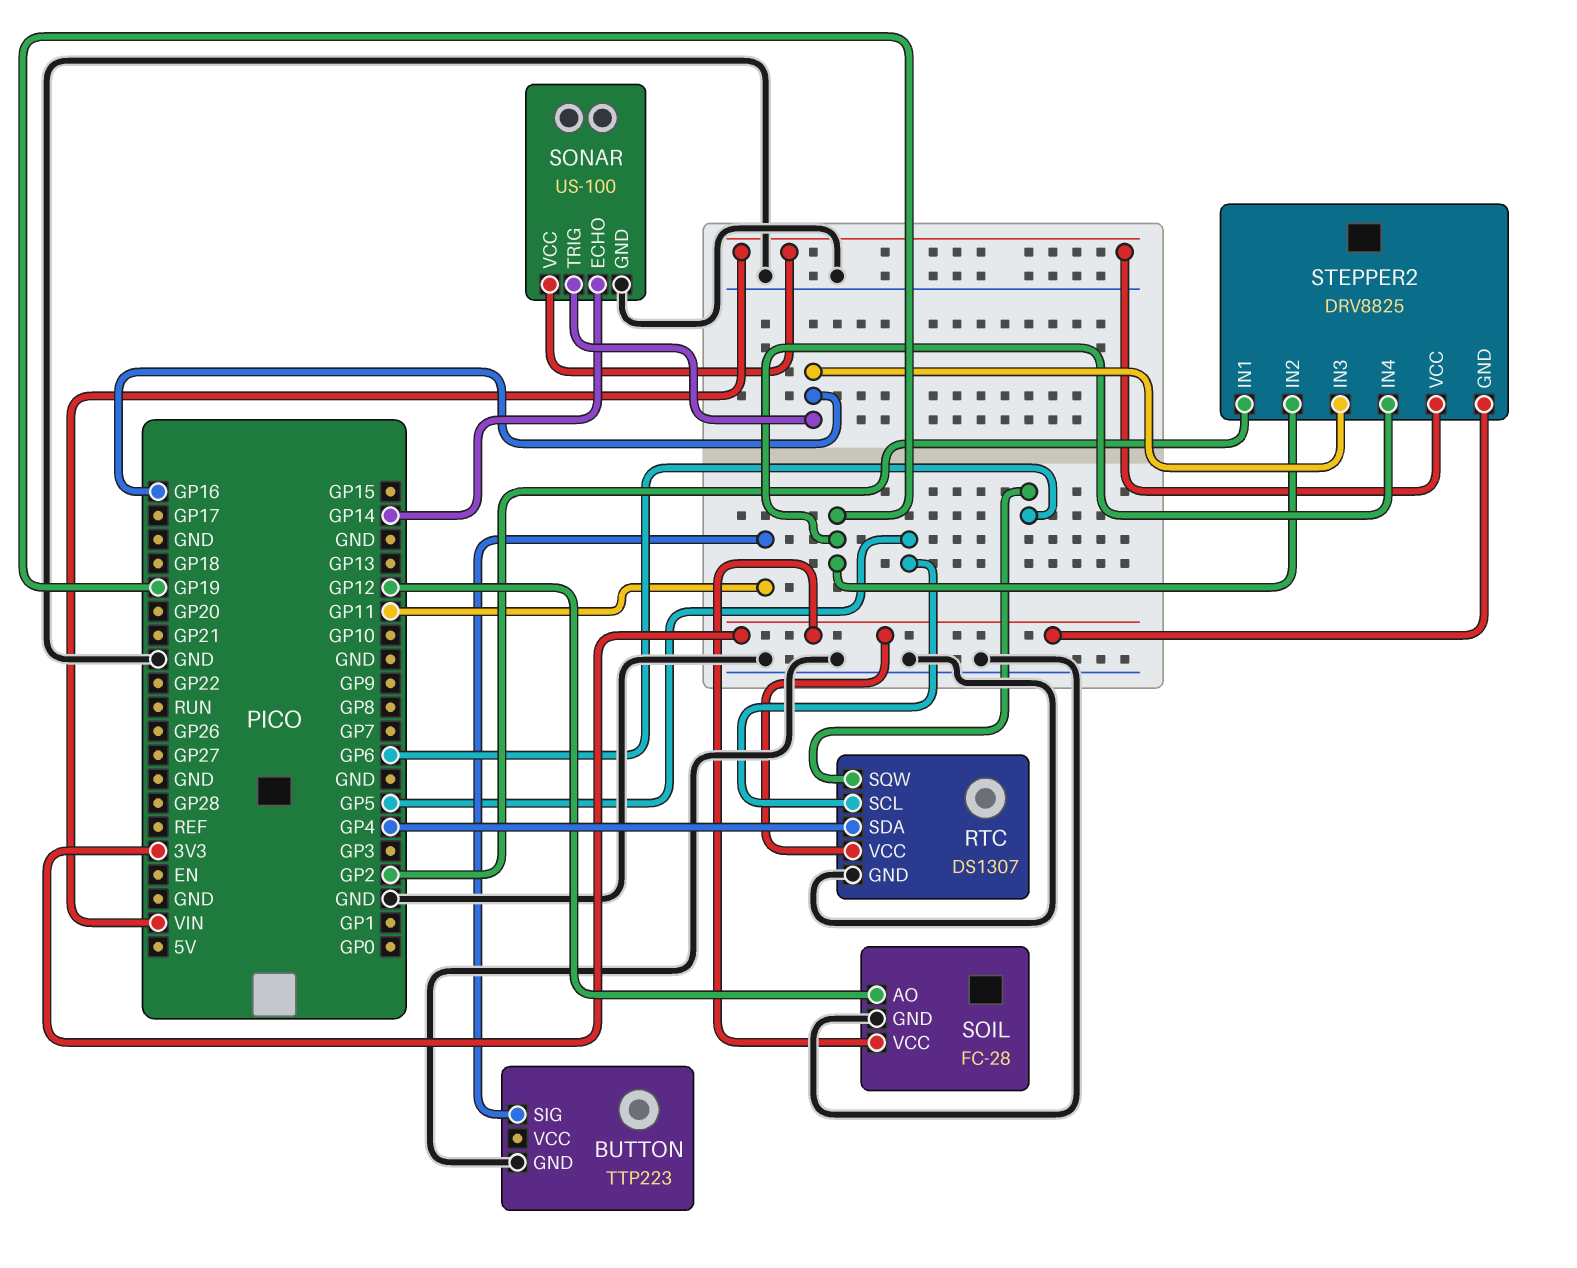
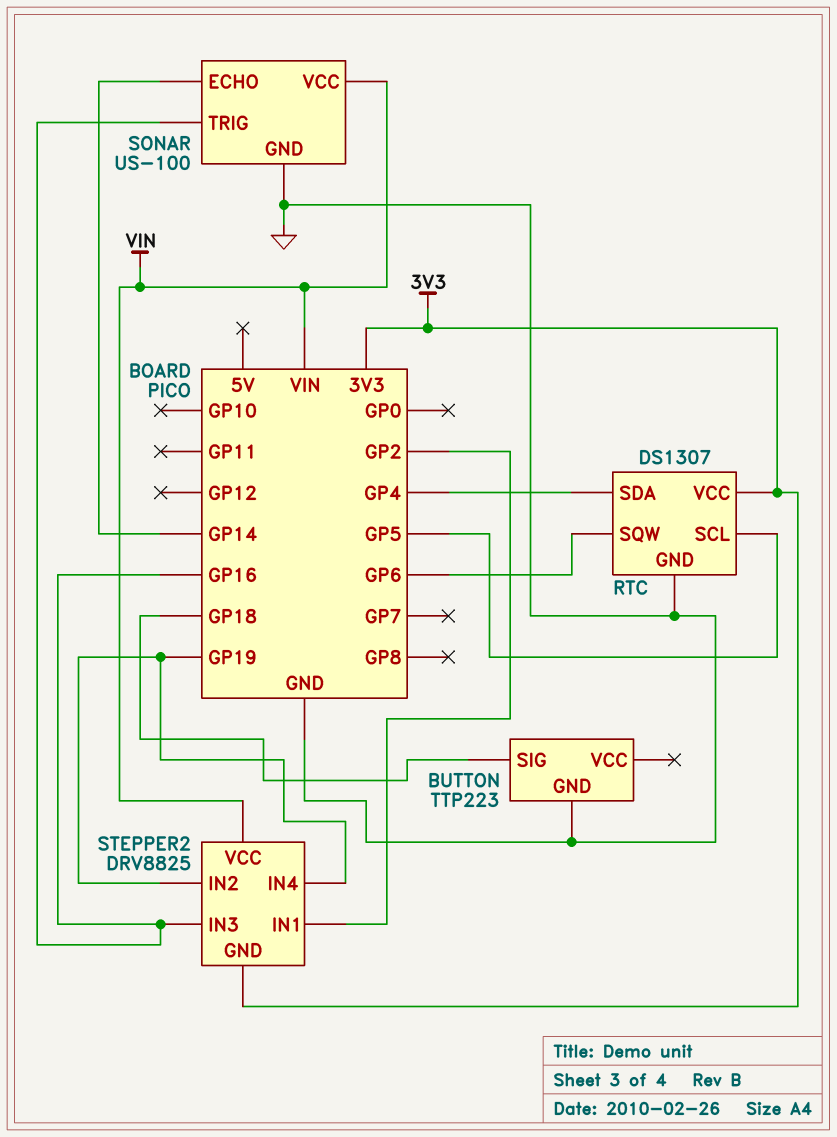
BUTTON pin SIG: GP11 -> GP18
SOIL: FC-28 -> none
SOIL pin AO: GP12 -> none
SOIL pin GND: GND -> none
SOIL pin VCC: 3V3 -> none

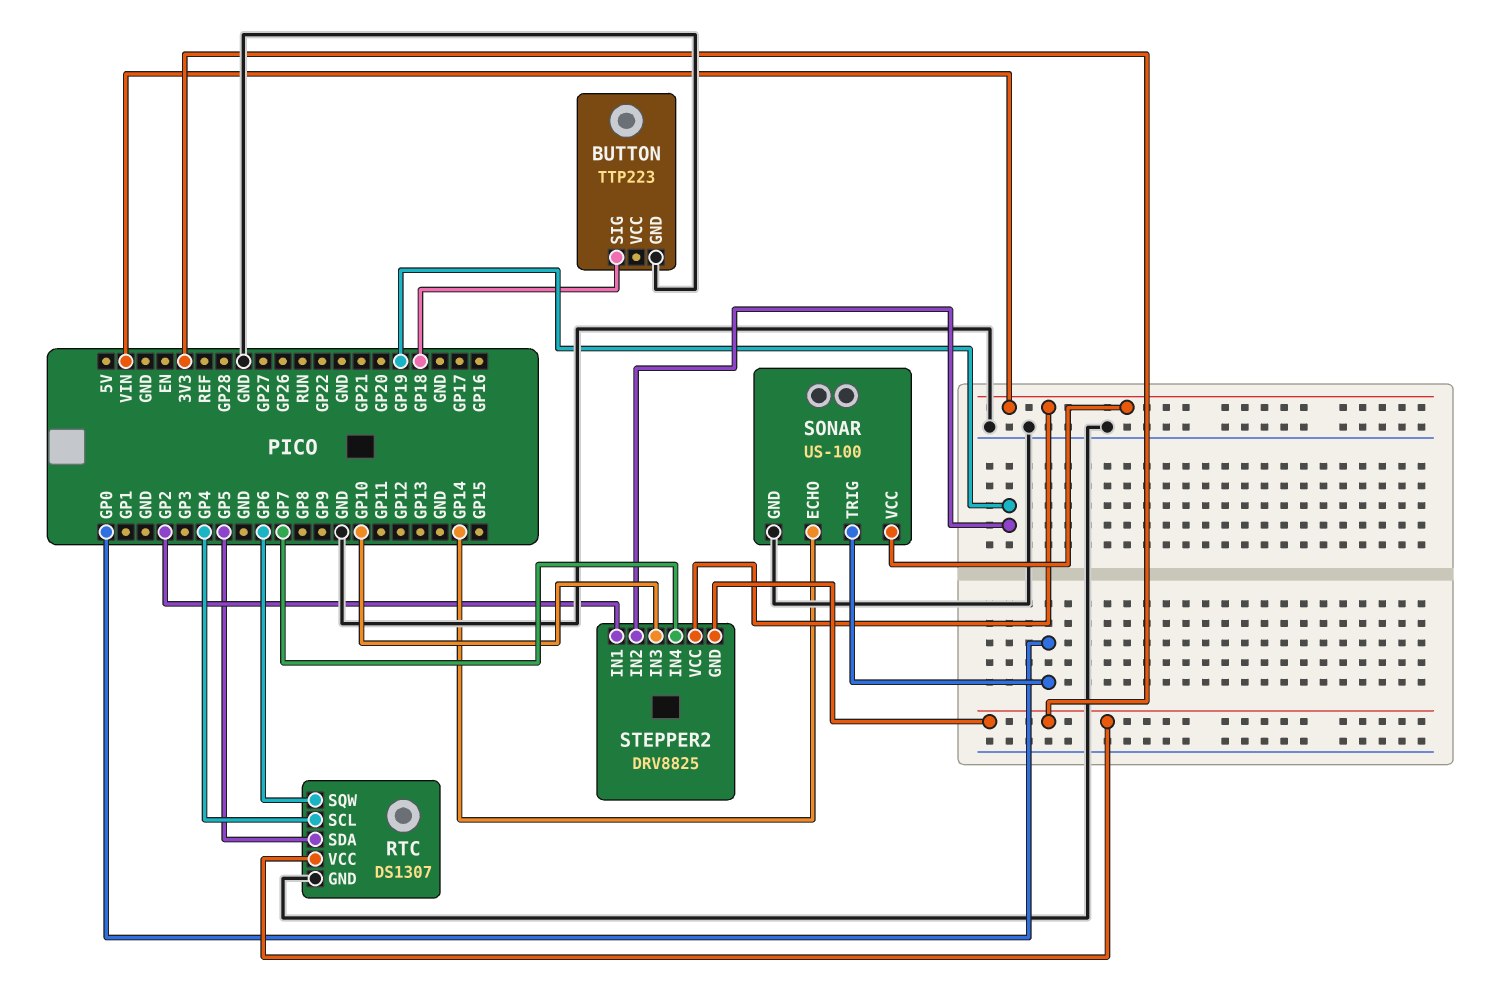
RTC pin SCL: GP5 -> GP4
RTC pin SDA: GP4 -> GP5
SONAR pin TRIG: GP16 -> GP0
STEPPER2 pin IN3: GP16 -> GP10
STEPPER2 pin IN4: GP19 -> GP7

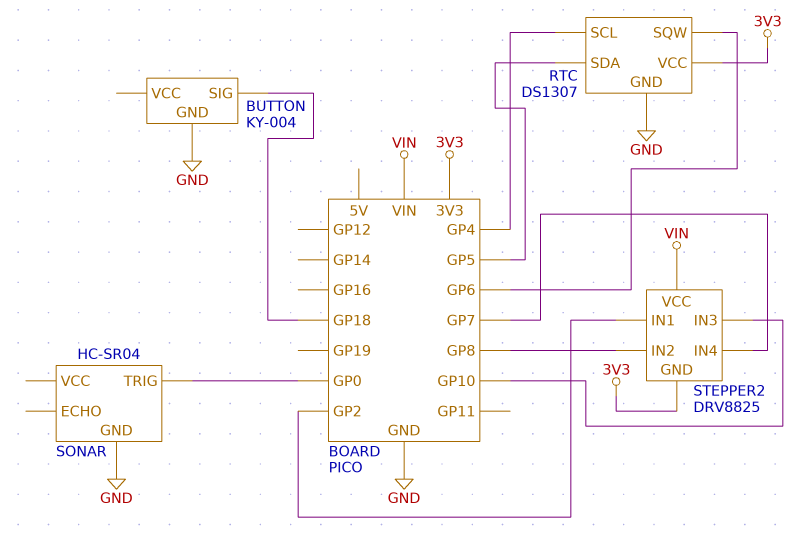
BUTTON: TTP223 -> KY-004
SONAR: US-100 -> HC-SR04
SONAR pin ECHO: GP14 -> none
SONAR pin VCC: VIN -> none
STEPPER2 pin IN2: GP19 -> GP8

